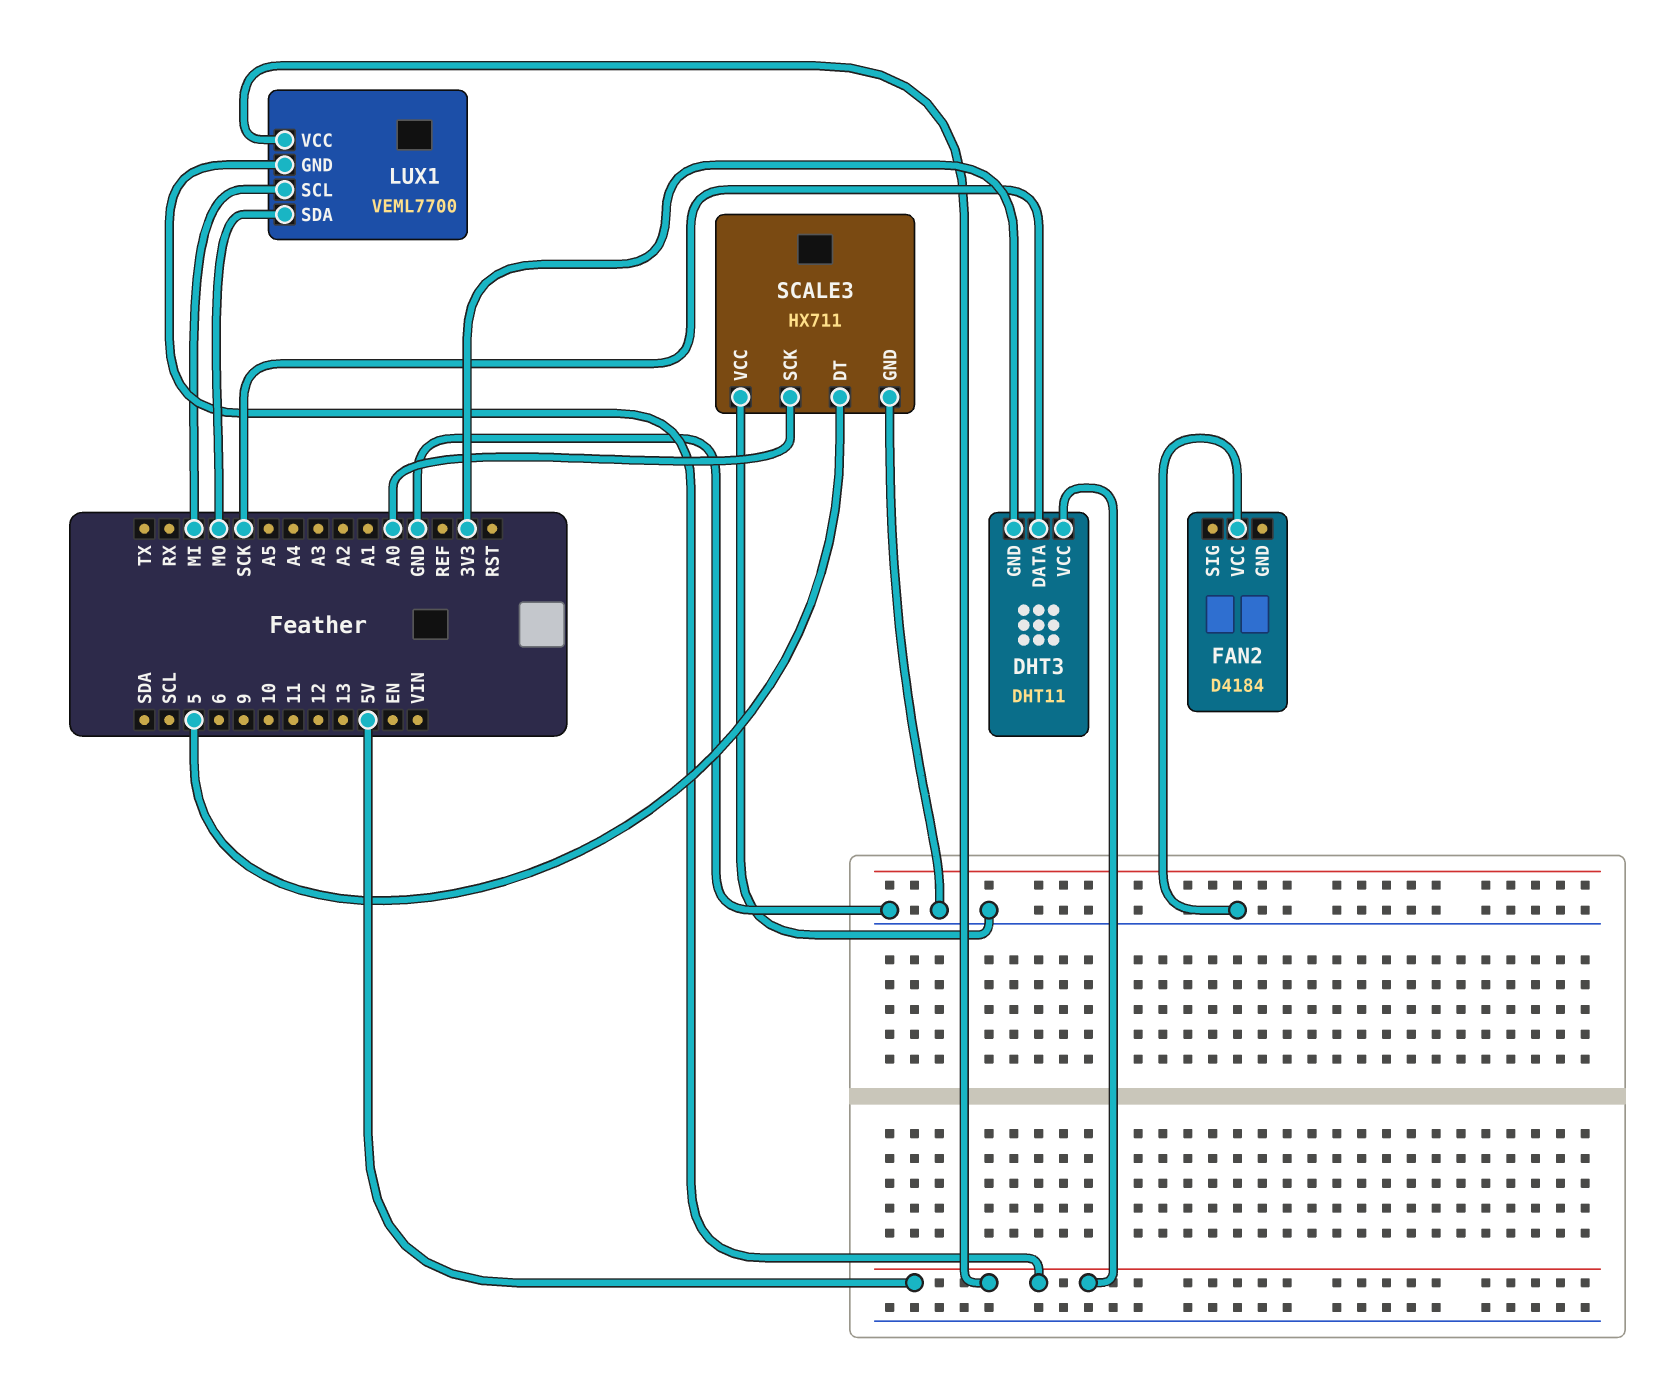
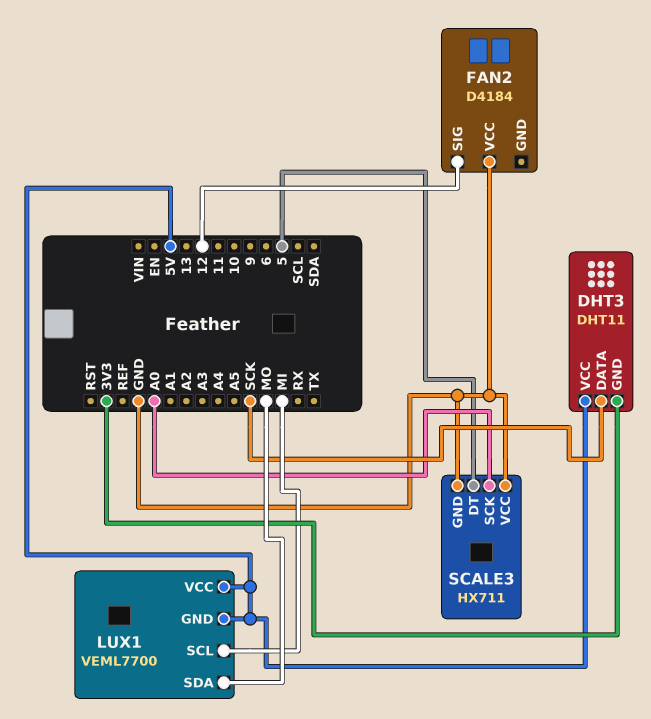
FAN2 pin SIG: none -> 12

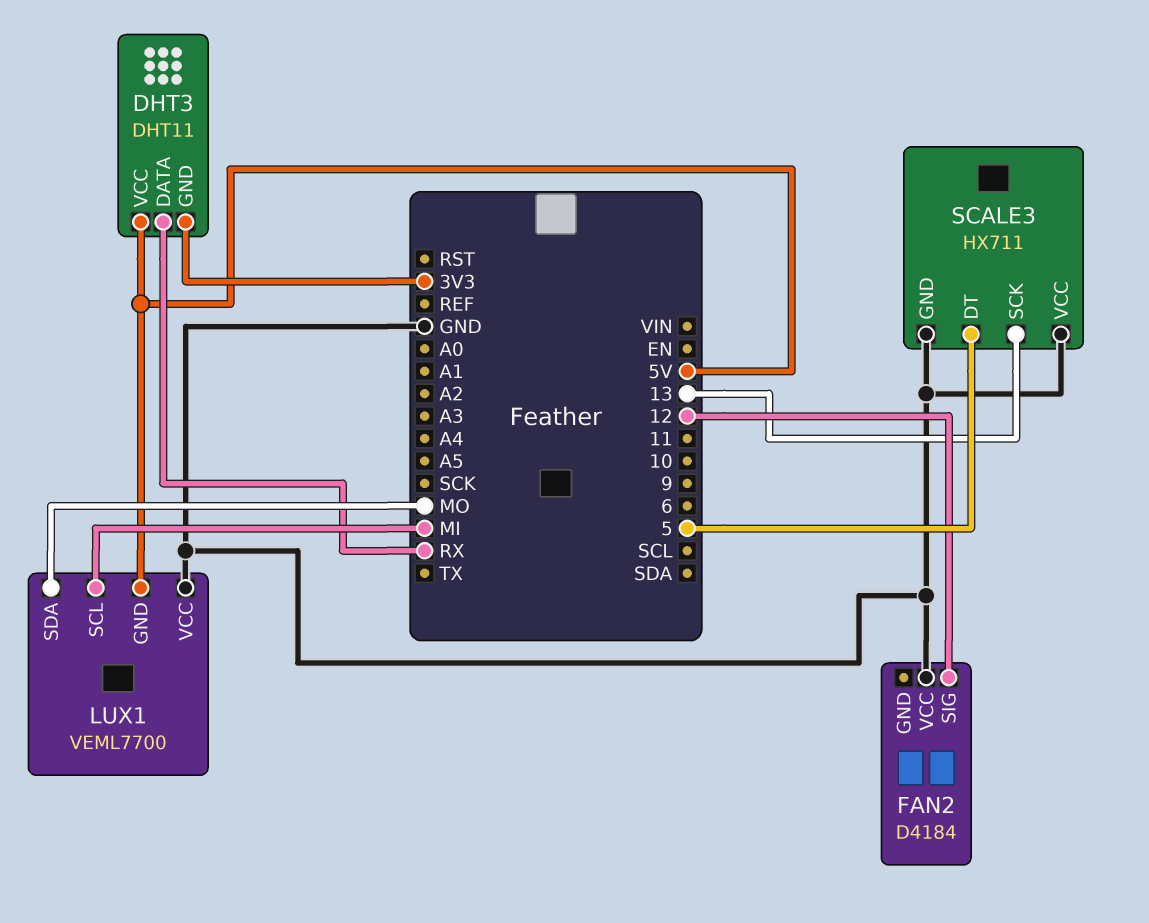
DHT3 pin DATA: SCK -> RX
LUX1 pin VCC: 5V -> GND
SCALE3 pin SCK: A0 -> 13

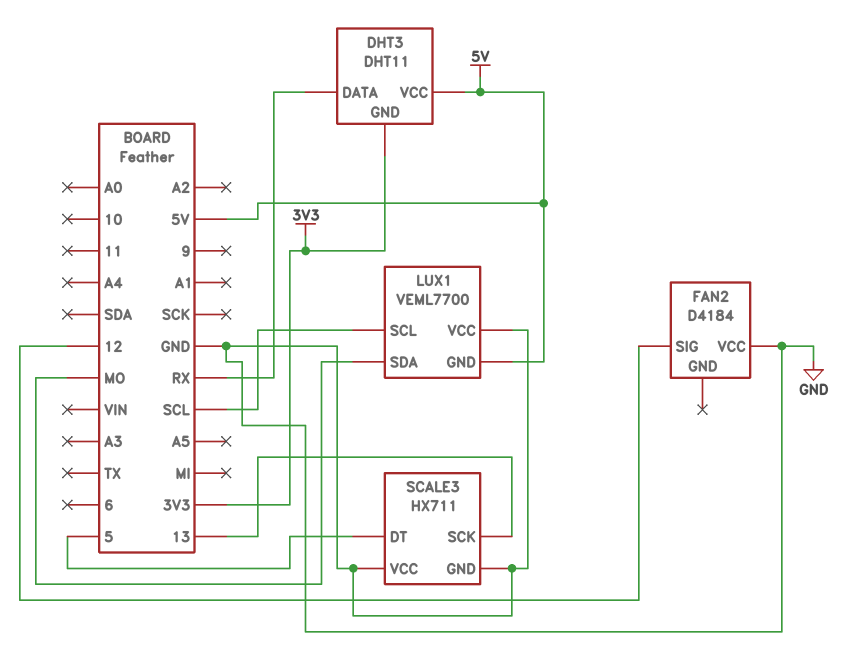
LUX1 pin SCL: MI -> SCL

